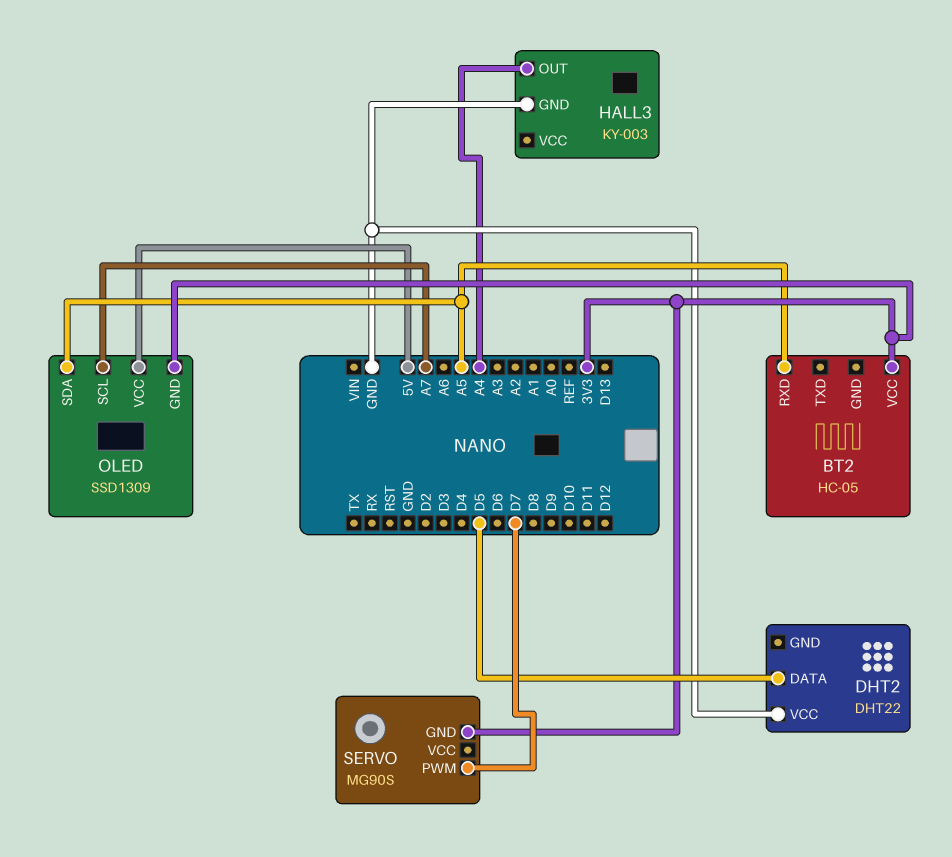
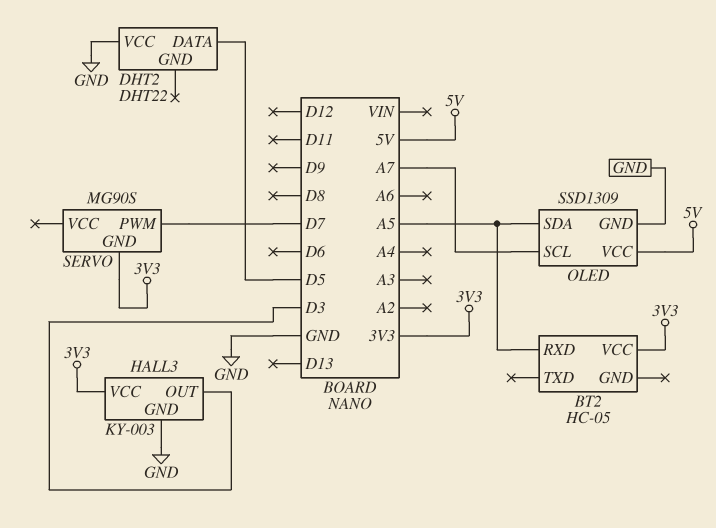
HALL3 pin OUT: A4 -> D3
HALL3 pin VCC: none -> 3V3
OLED pin GND: 3V3 -> GND

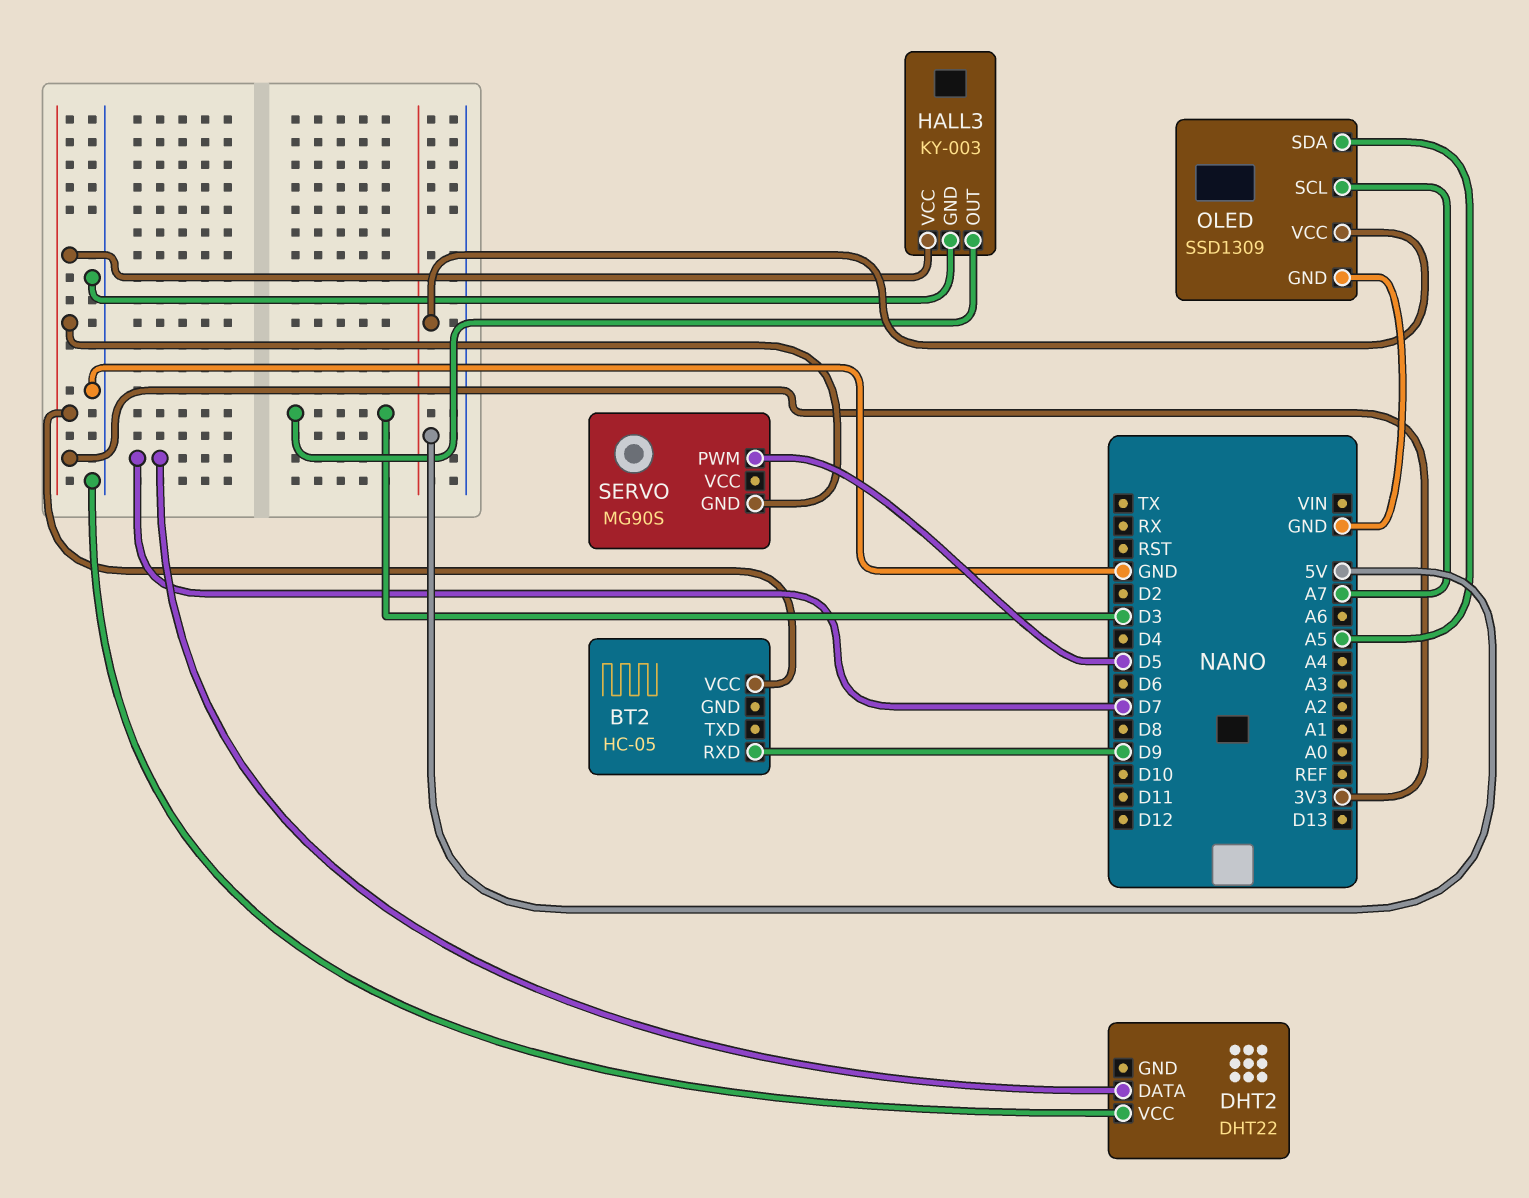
BT2 pin RXD: A5 -> D9
DHT2 pin DATA: D5 -> D7
SERVO pin PWM: D7 -> D5

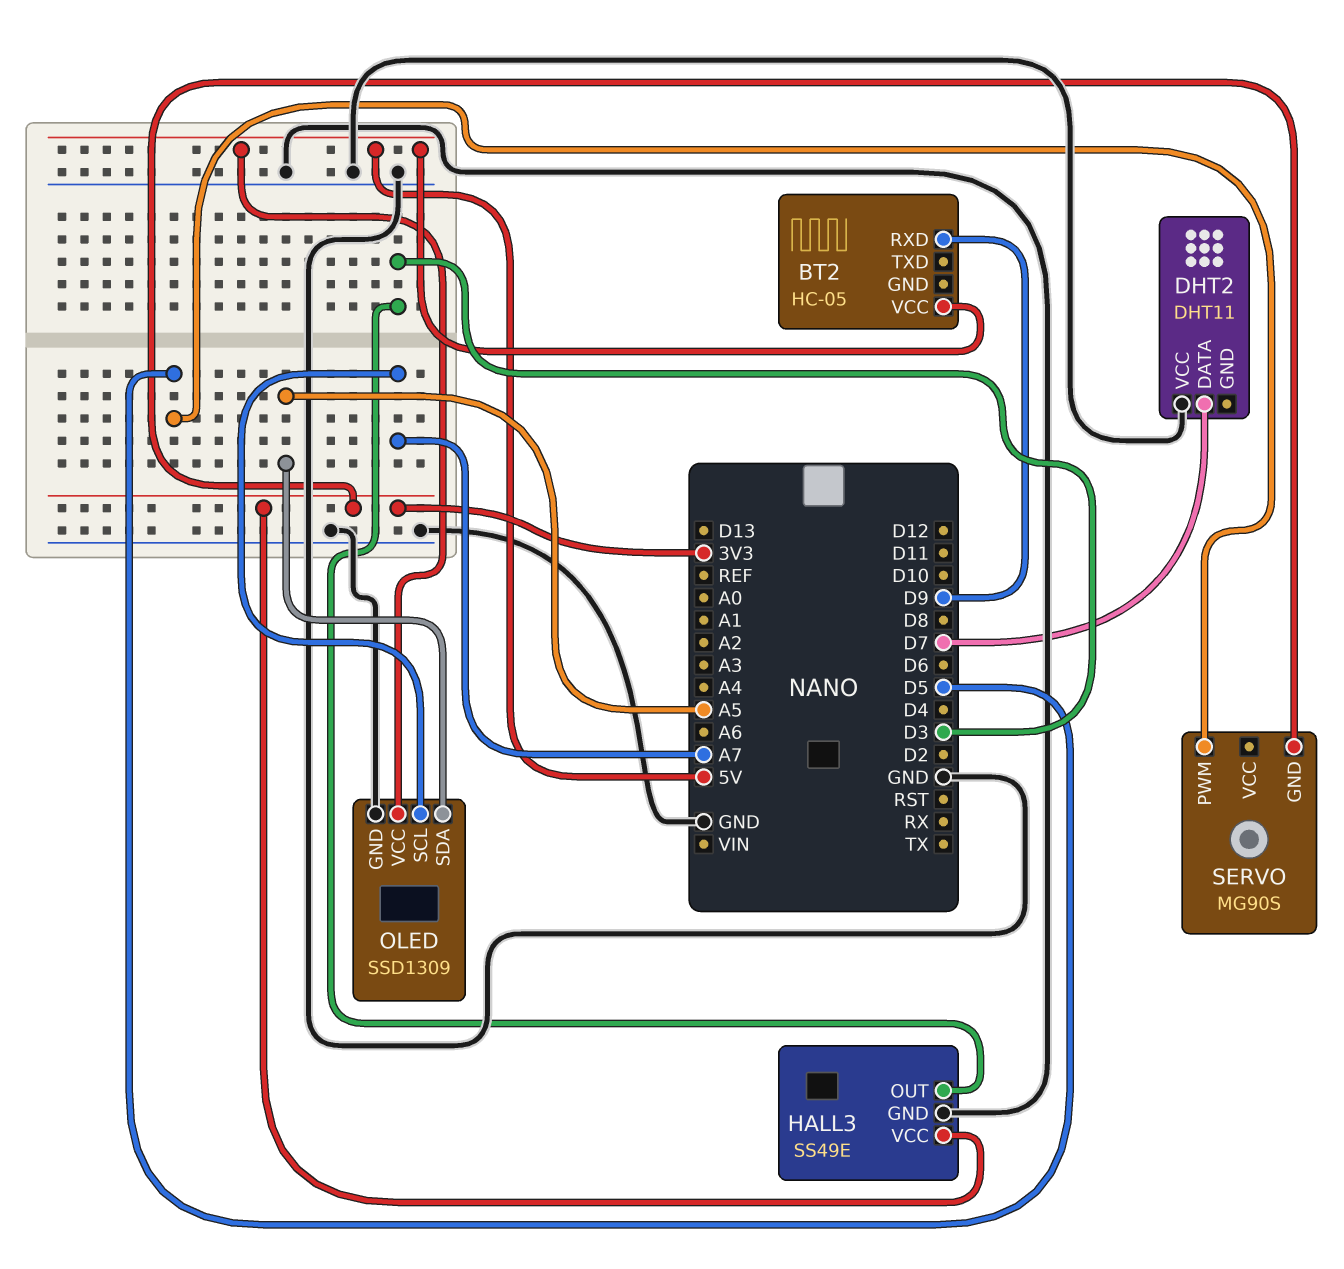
BT2 pin VCC: 3V3 -> 5V
DHT2: DHT22 -> DHT11
HALL3: KY-003 -> SS49E

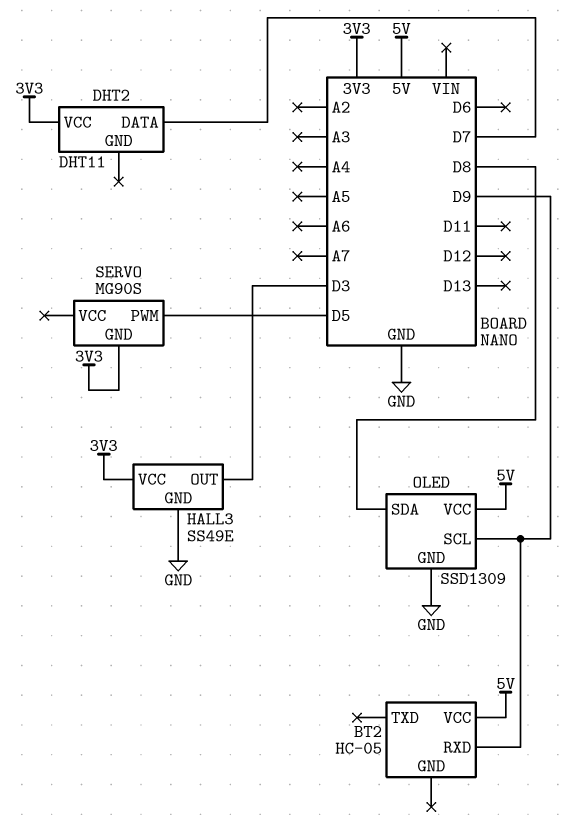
DHT2 pin VCC: GND -> 3V3
OLED pin SCL: A7 -> D9
OLED pin SDA: A5 -> D8

